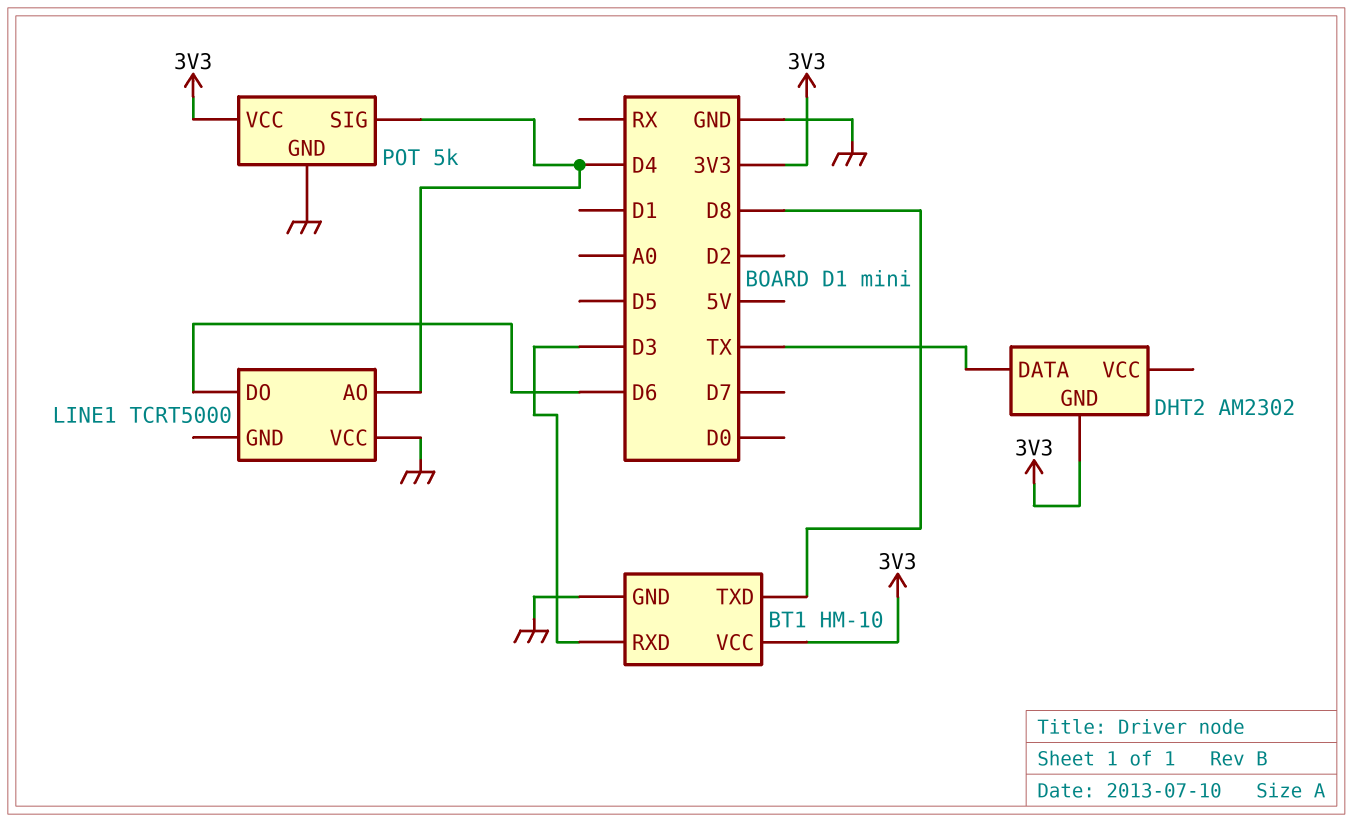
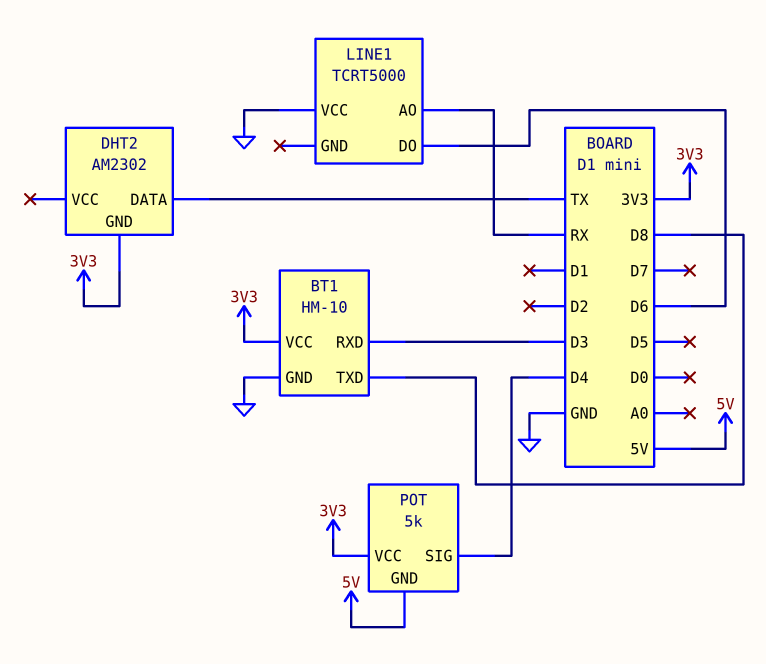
LINE1 pin AO: D4 -> RX
POT pin GND: GND -> 5V

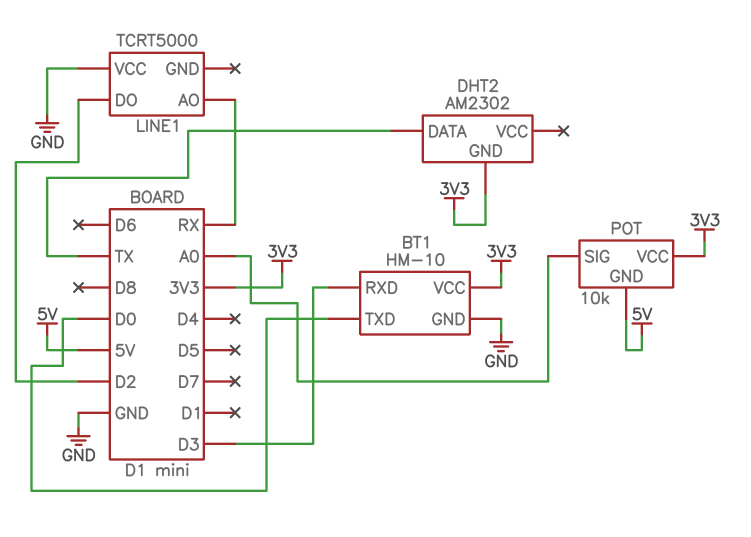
BT1 pin TXD: D8 -> D0
LINE1 pin DO: D6 -> D2
POT: 5k -> 10k
POT pin SIG: D4 -> A0

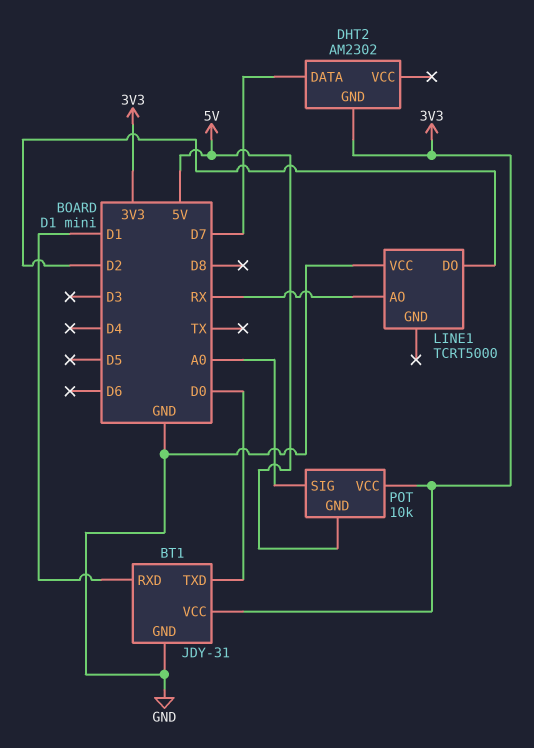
BT1: HM-10 -> JDY-31
BT1 pin RXD: D3 -> D1
DHT2 pin DATA: TX -> D7

